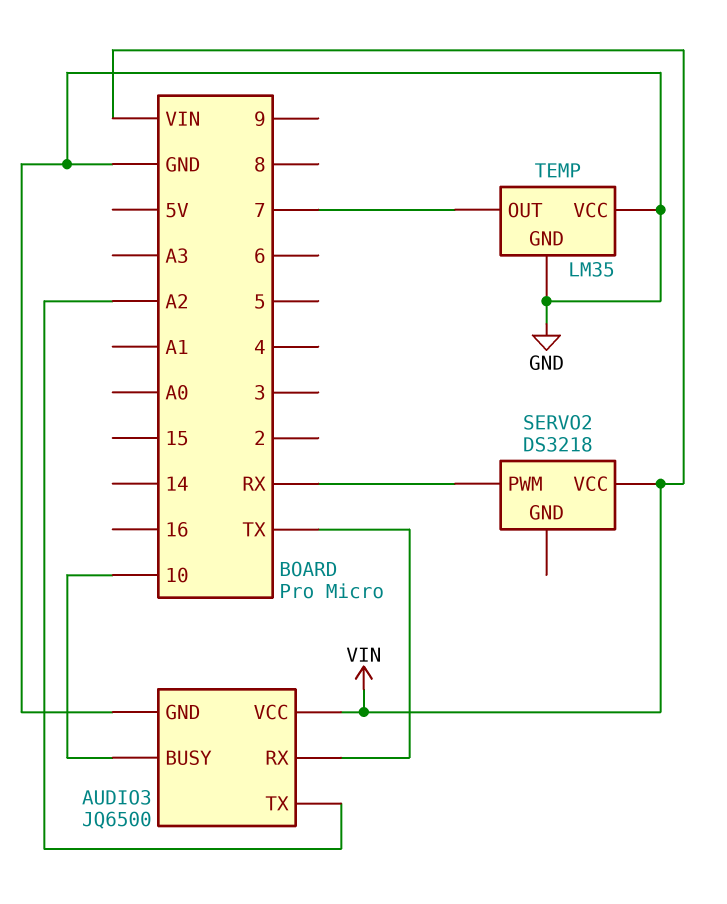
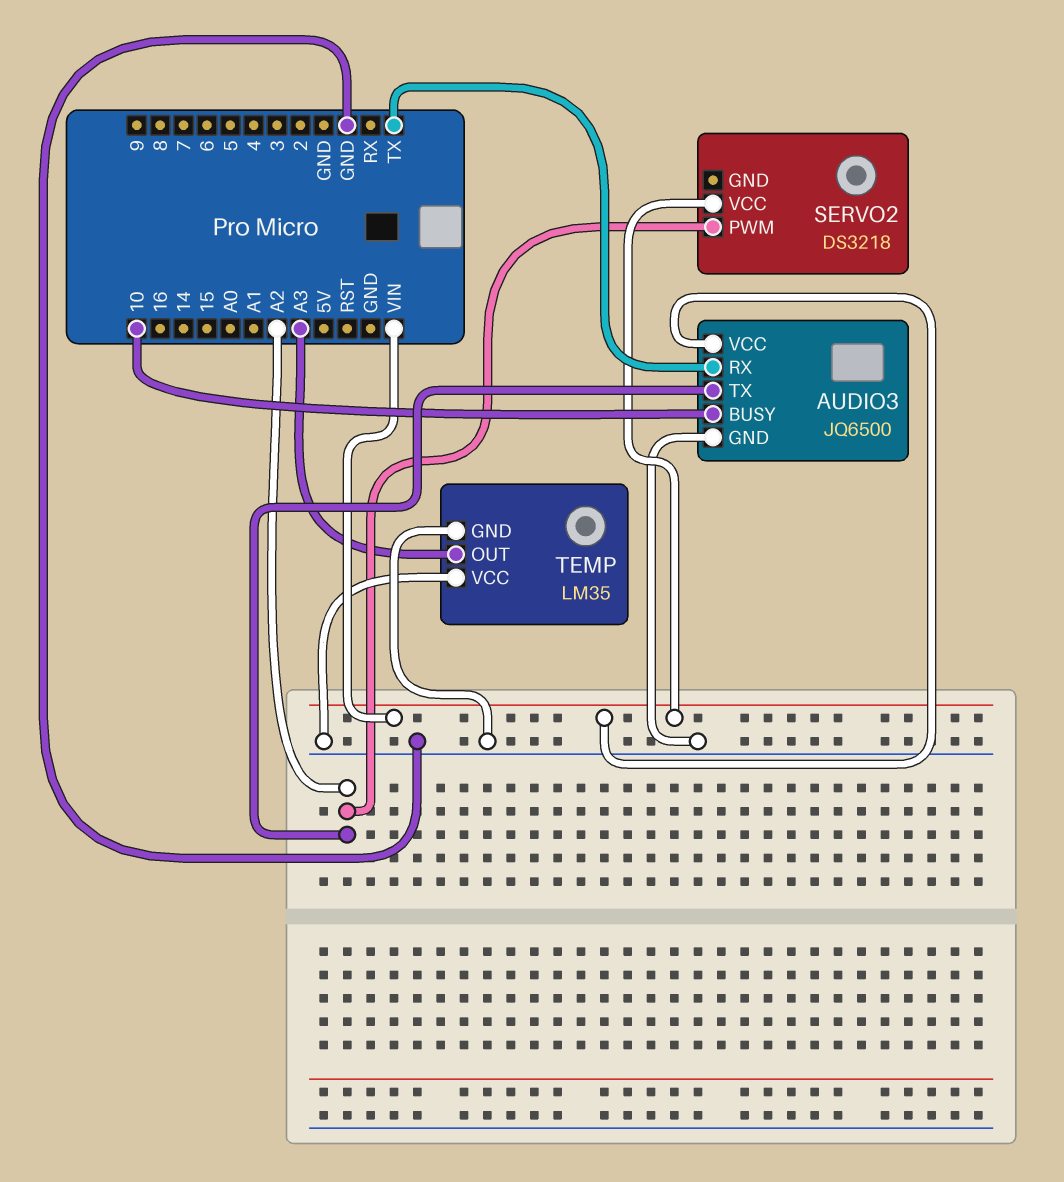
SERVO2 pin PWM: RX -> A2
TEMP pin OUT: 7 -> A3

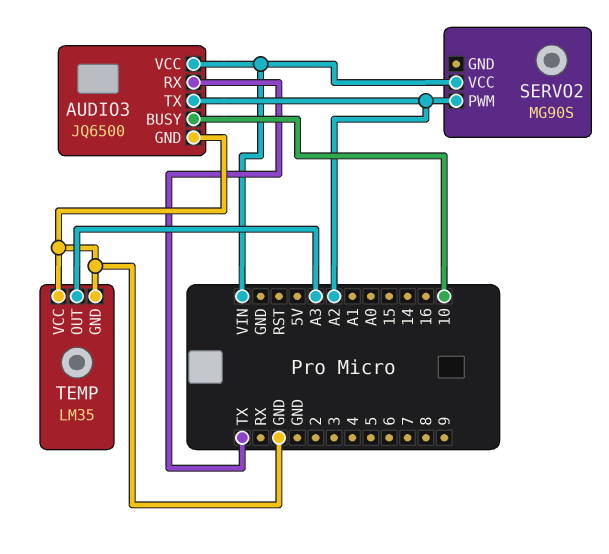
SERVO2: DS3218 -> MG90S

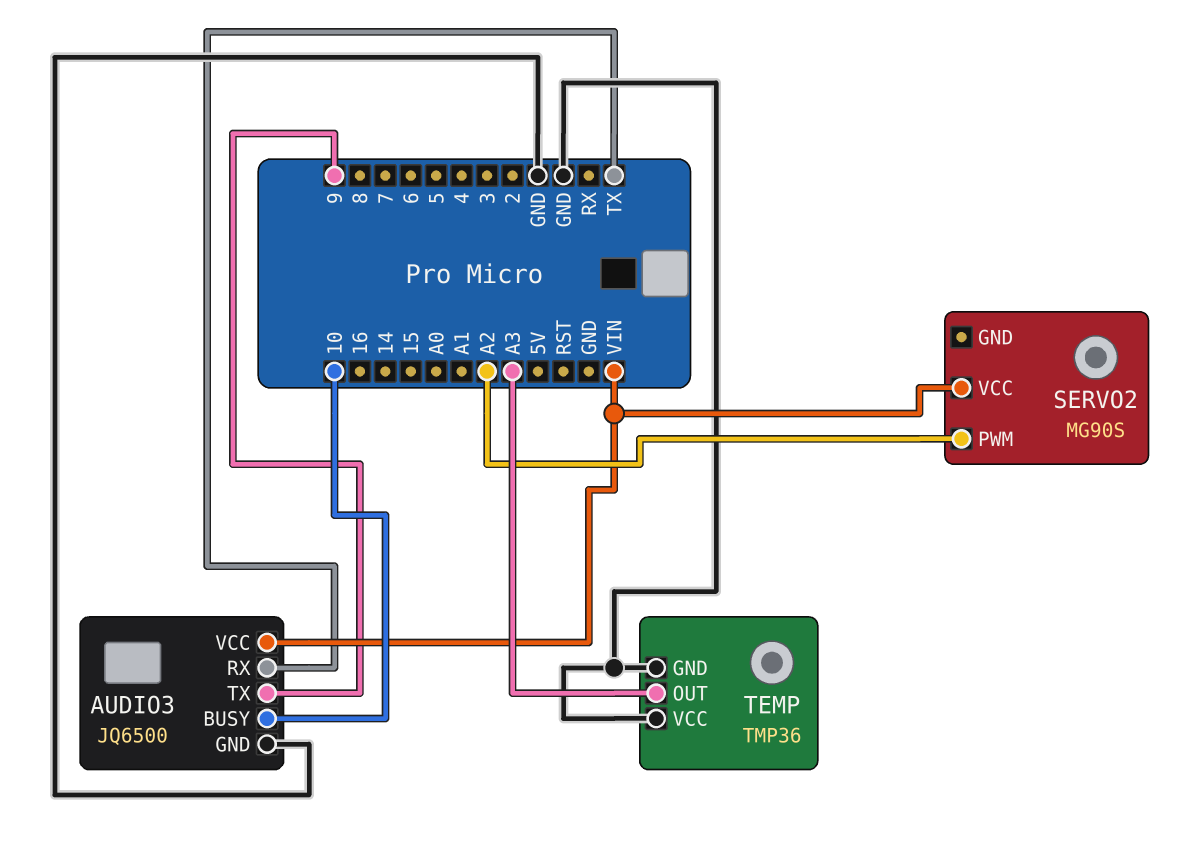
AUDIO3 pin TX: A2 -> 9
TEMP: LM35 -> TMP36

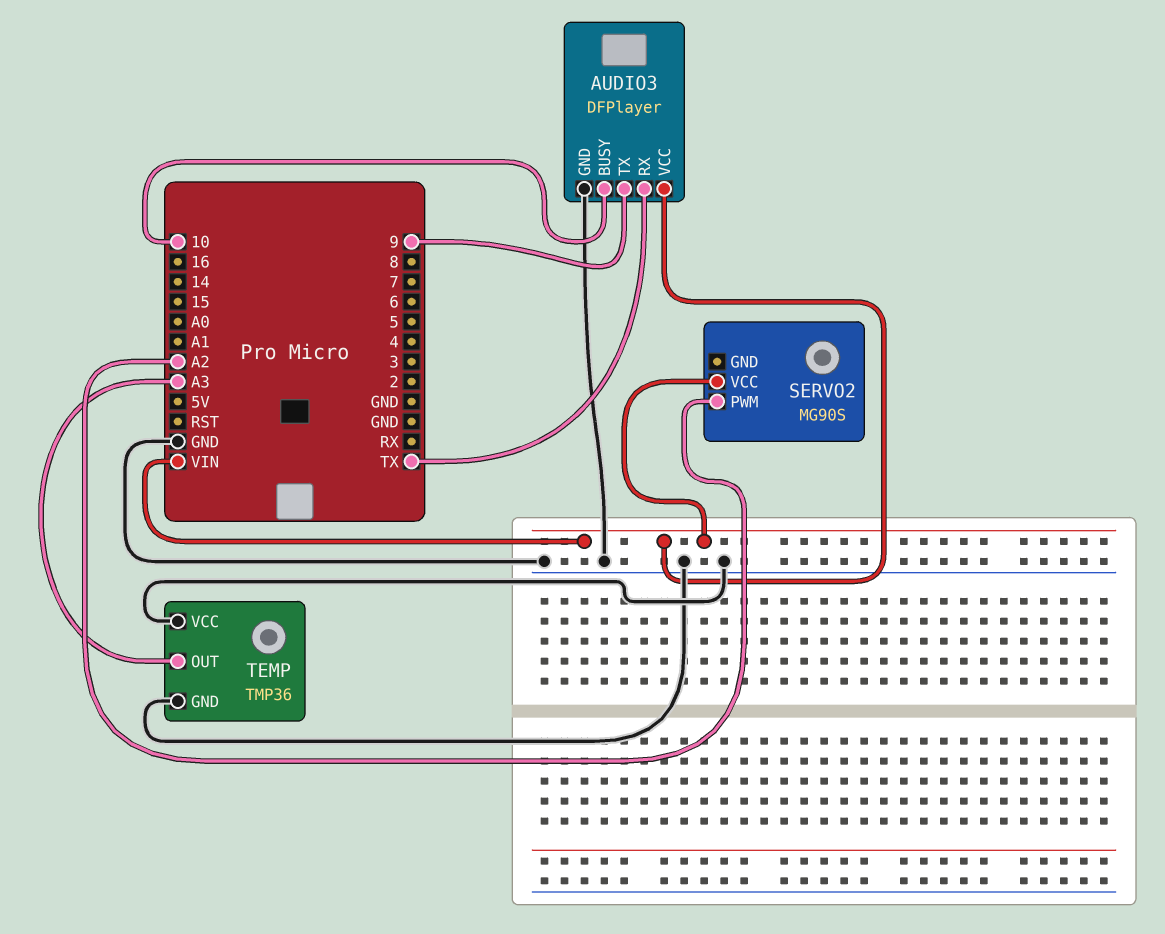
AUDIO3: JQ6500 -> DFPlayer

